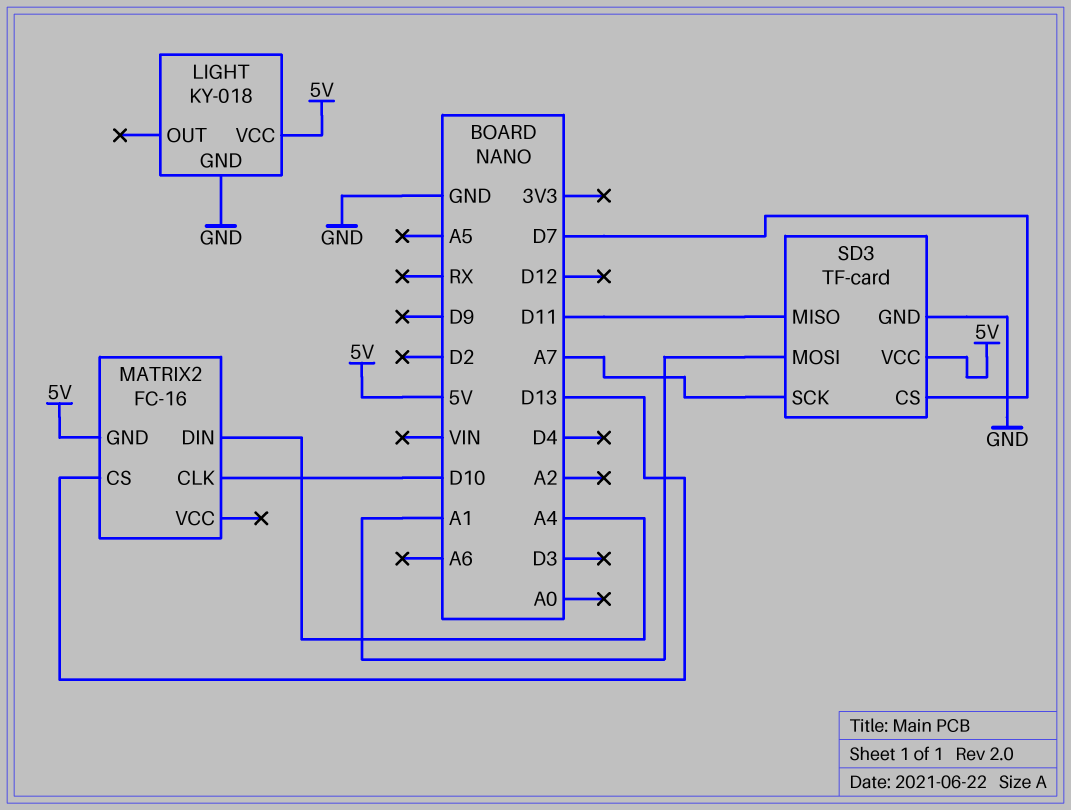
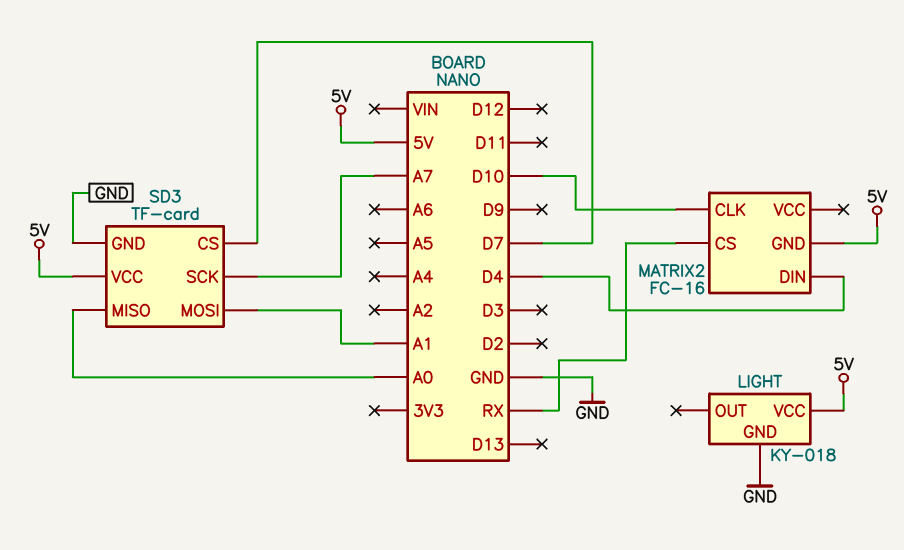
MATRIX2 pin CS: D13 -> RX
MATRIX2 pin DIN: A4 -> D4
SD3 pin MISO: D11 -> A0

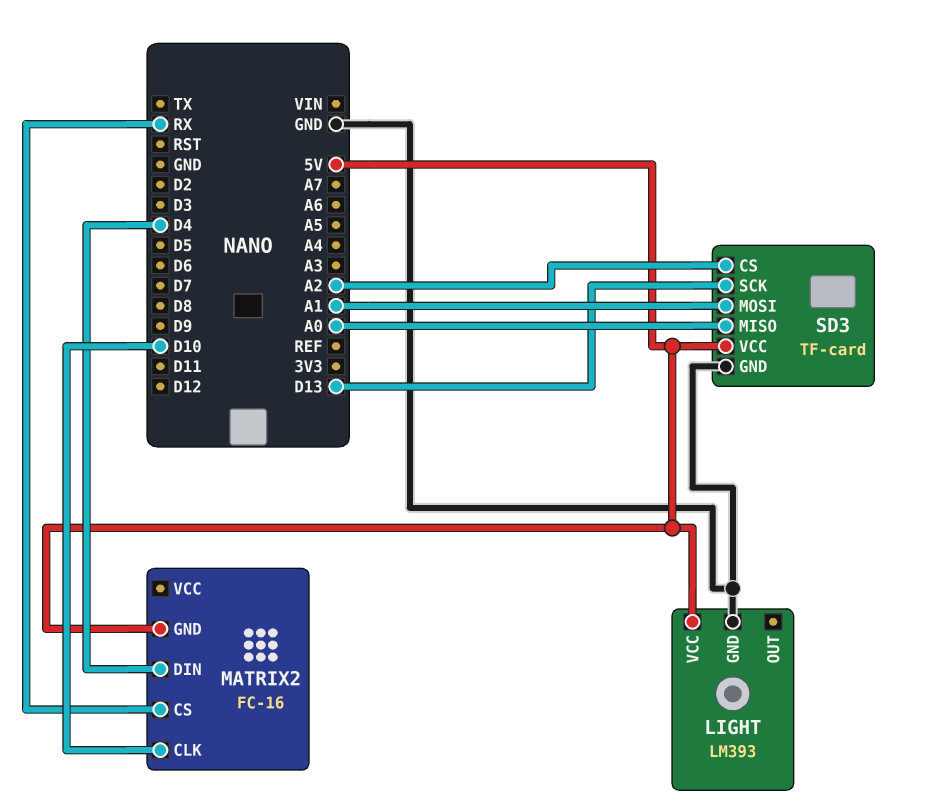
LIGHT: KY-018 -> LM393
SD3 pin CS: D7 -> A2
SD3 pin SCK: A7 -> D13

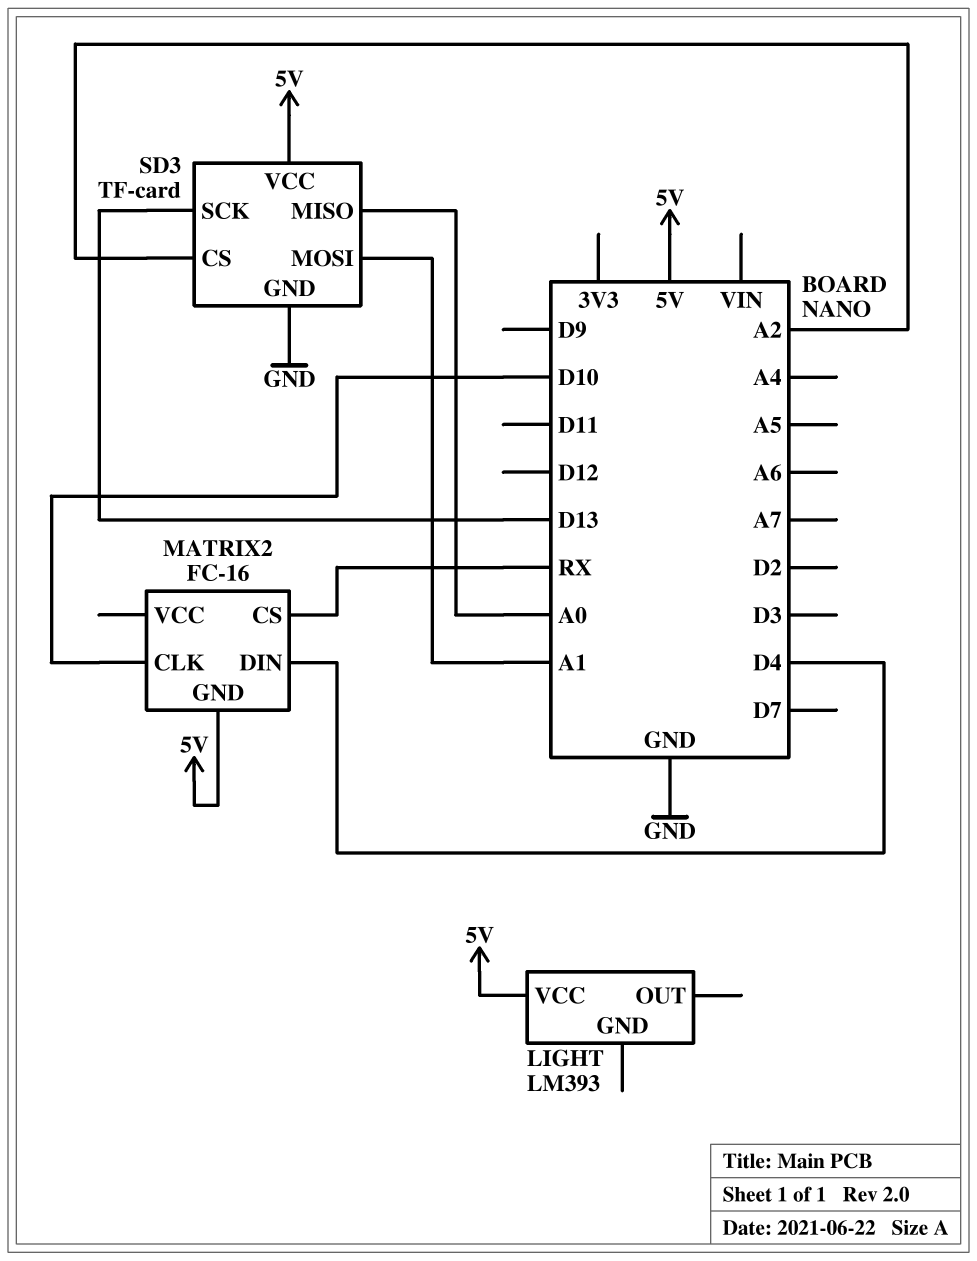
LIGHT pin GND: GND -> none

